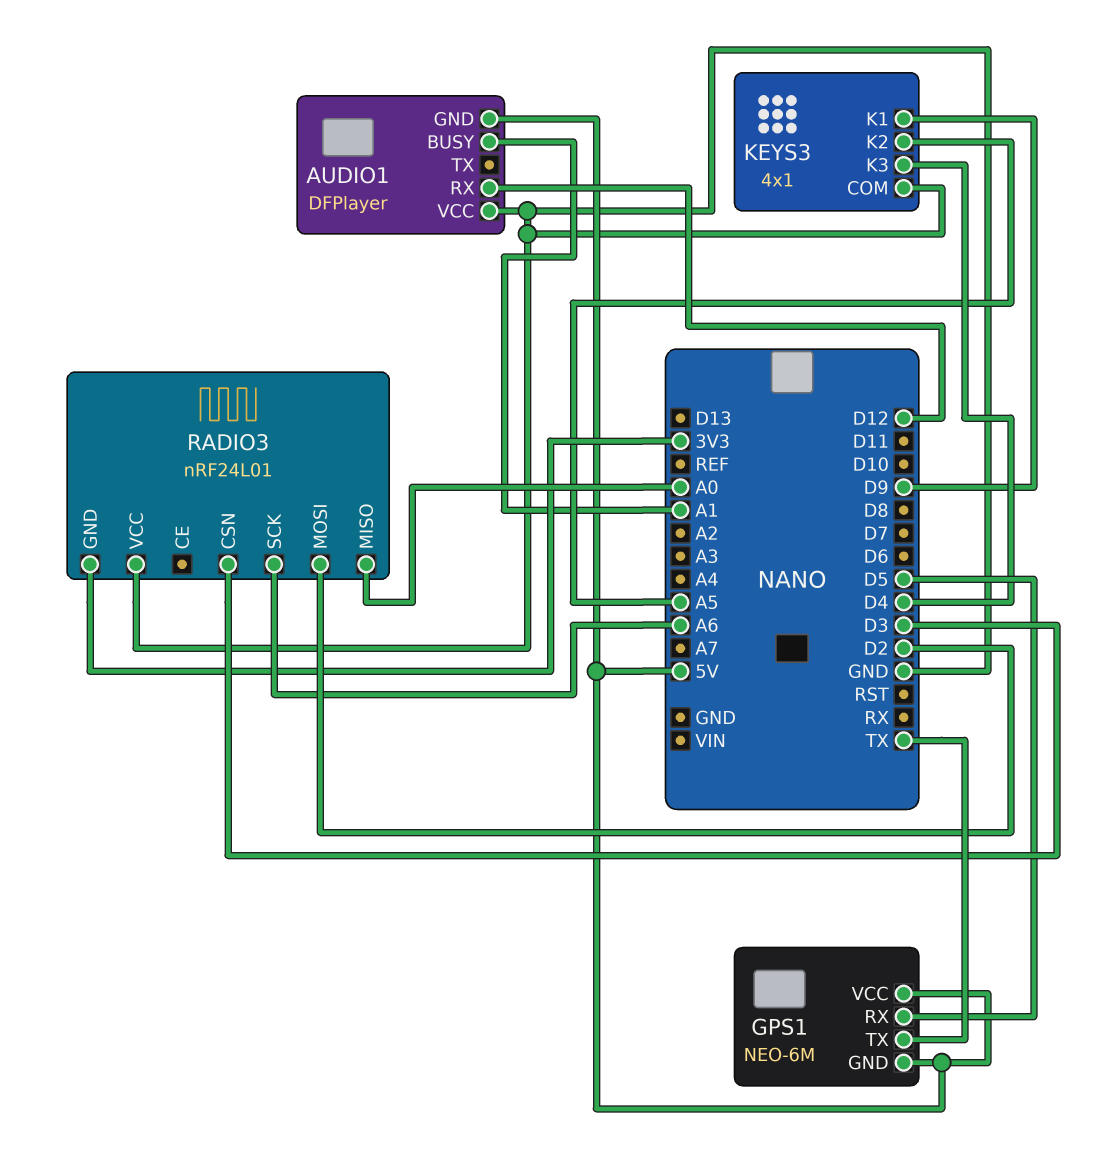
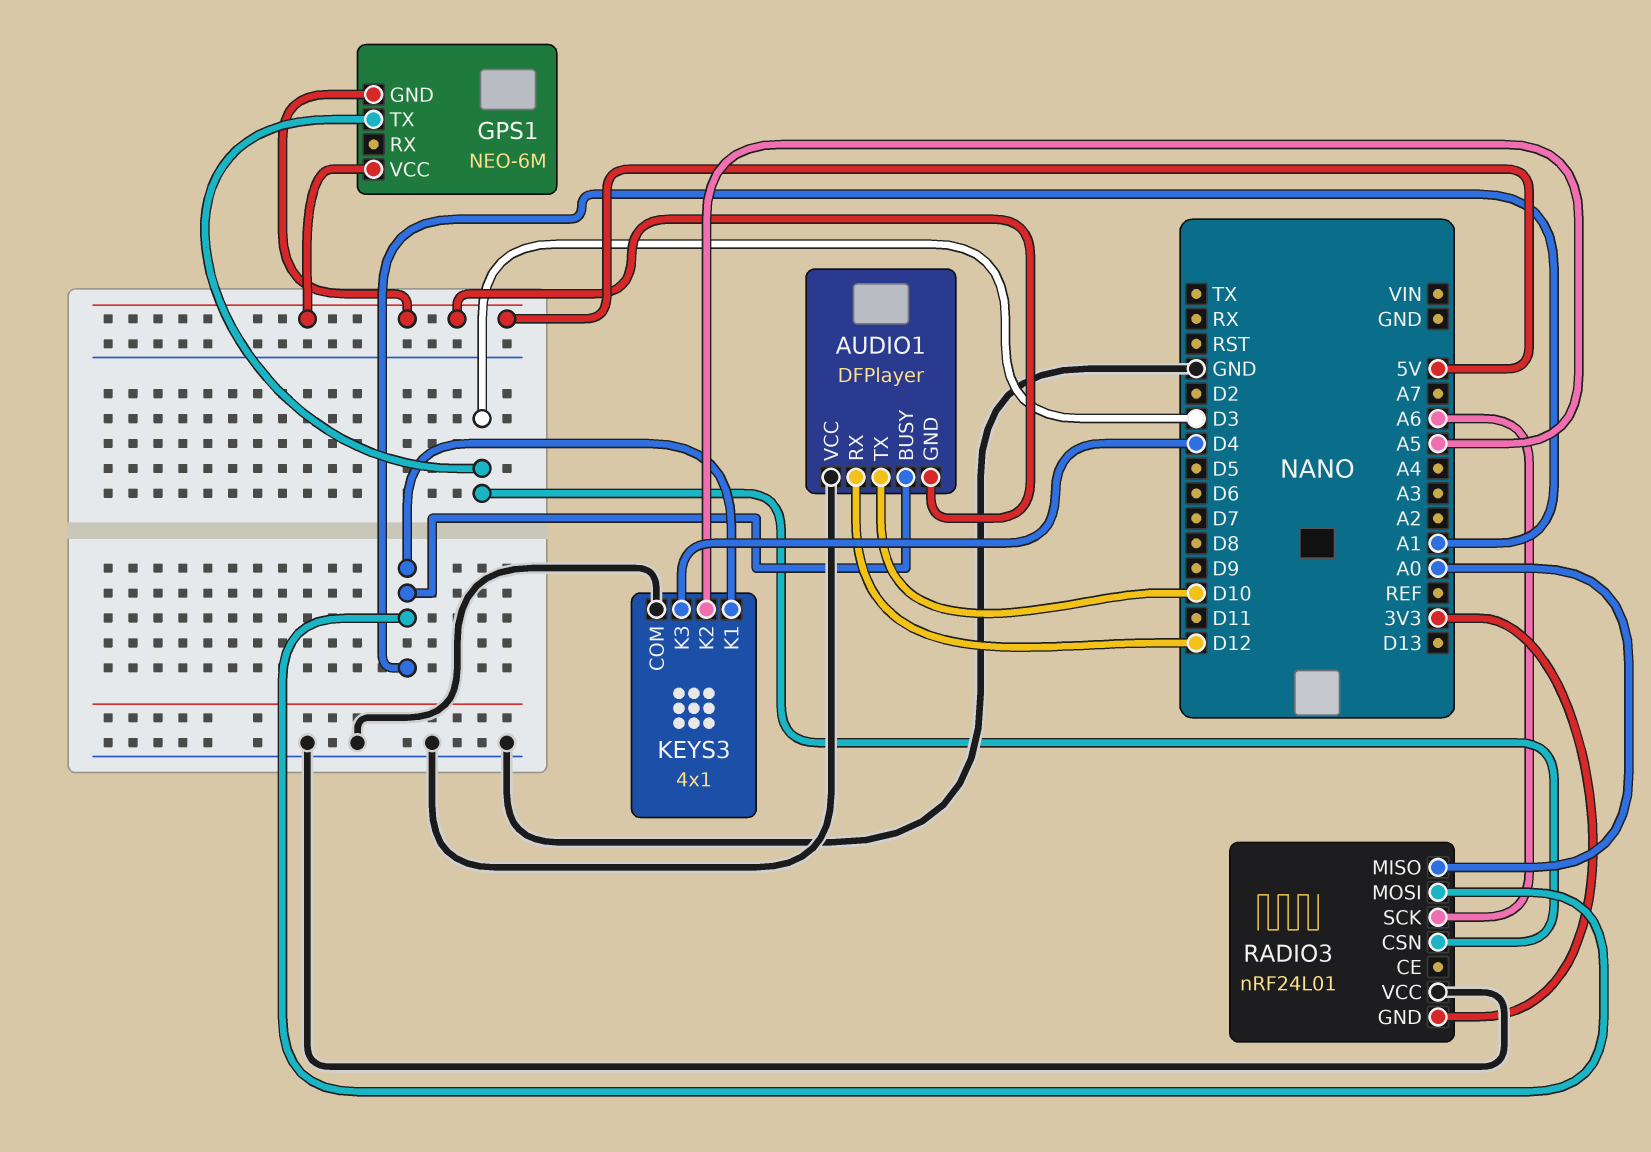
AUDIO1 pin TX: none -> D10
GPS1 pin RX: D5 -> none
GPS1 pin TX: TX -> D3
KEYS3 pin K1: D9 -> A1
RADIO3 pin MOSI: D2 -> A1

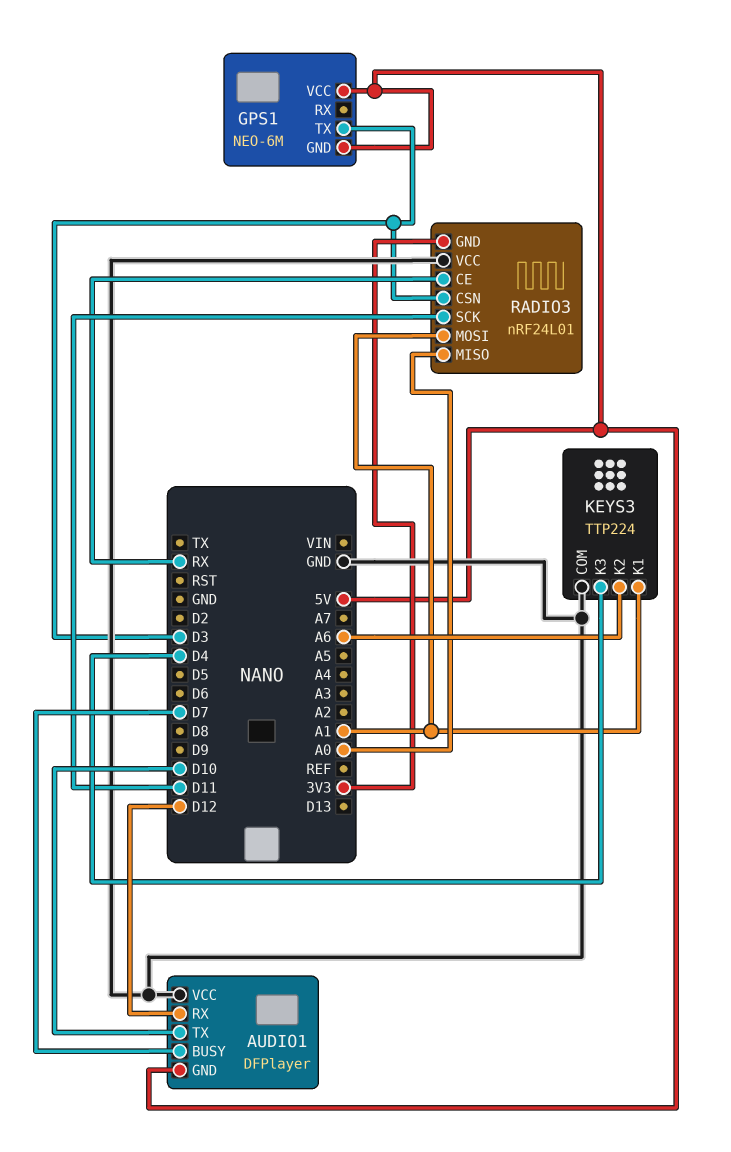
AUDIO1 pin BUSY: A1 -> D7
KEYS3: 4x1 -> TTP224
KEYS3 pin K2: A5 -> A6
RADIO3 pin CE: none -> RX
RADIO3 pin SCK: A6 -> D11

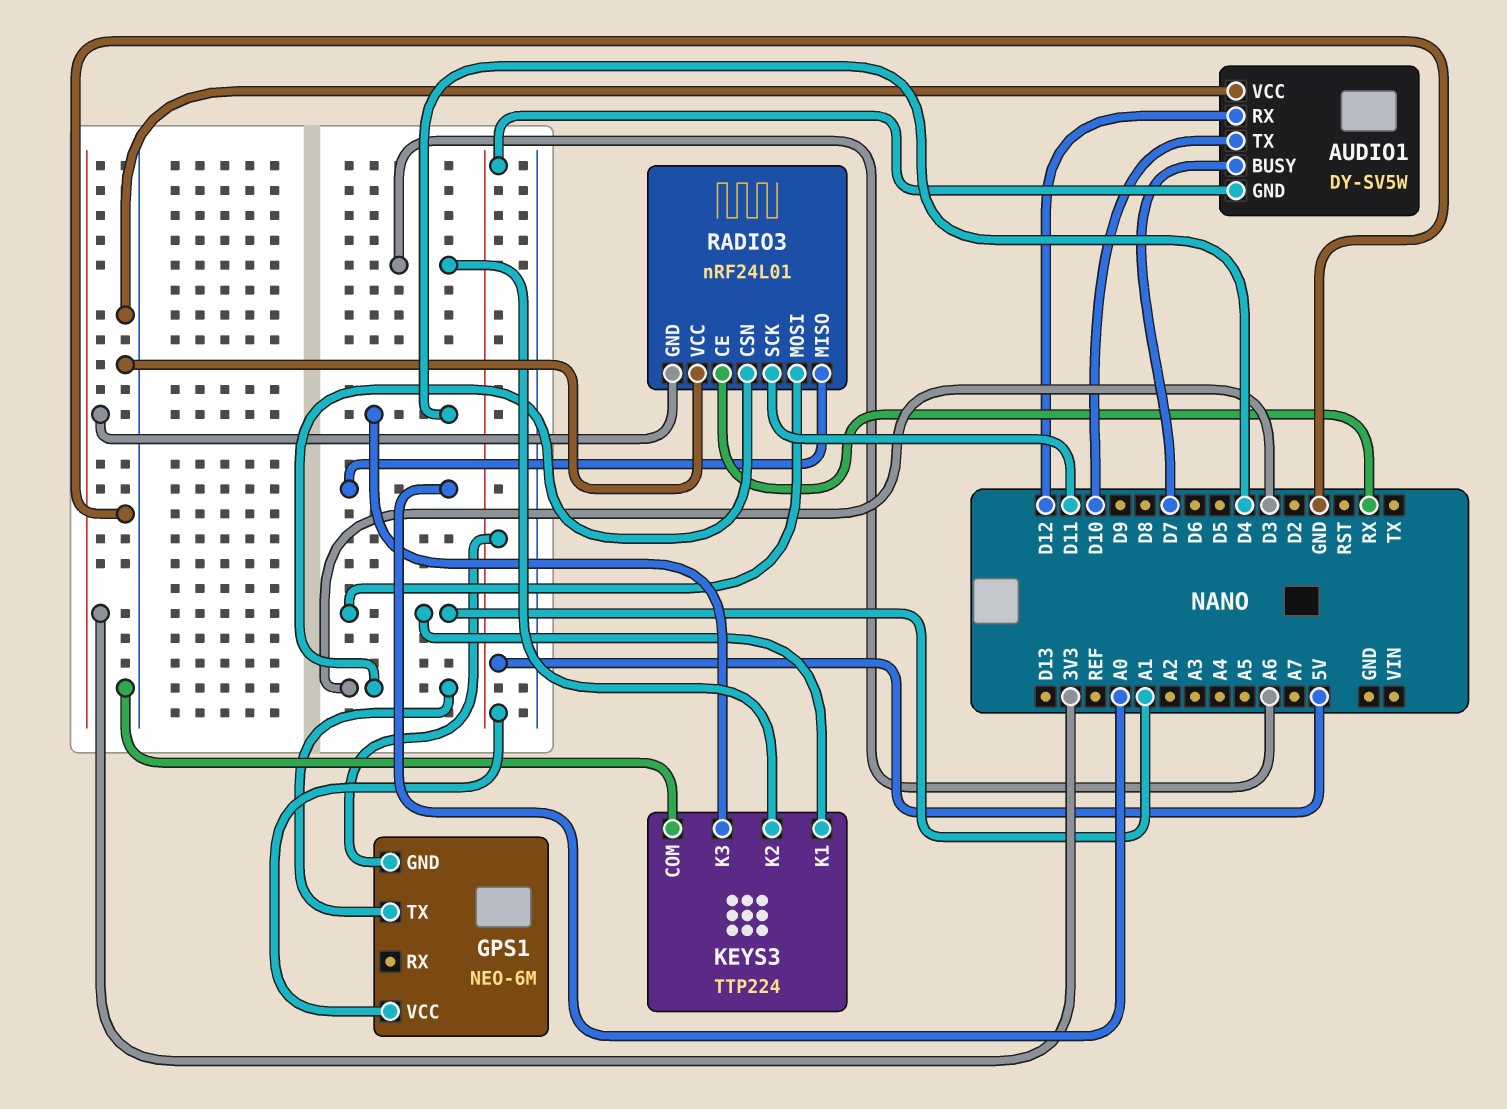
AUDIO1: DFPlayer -> DY-SV5W

